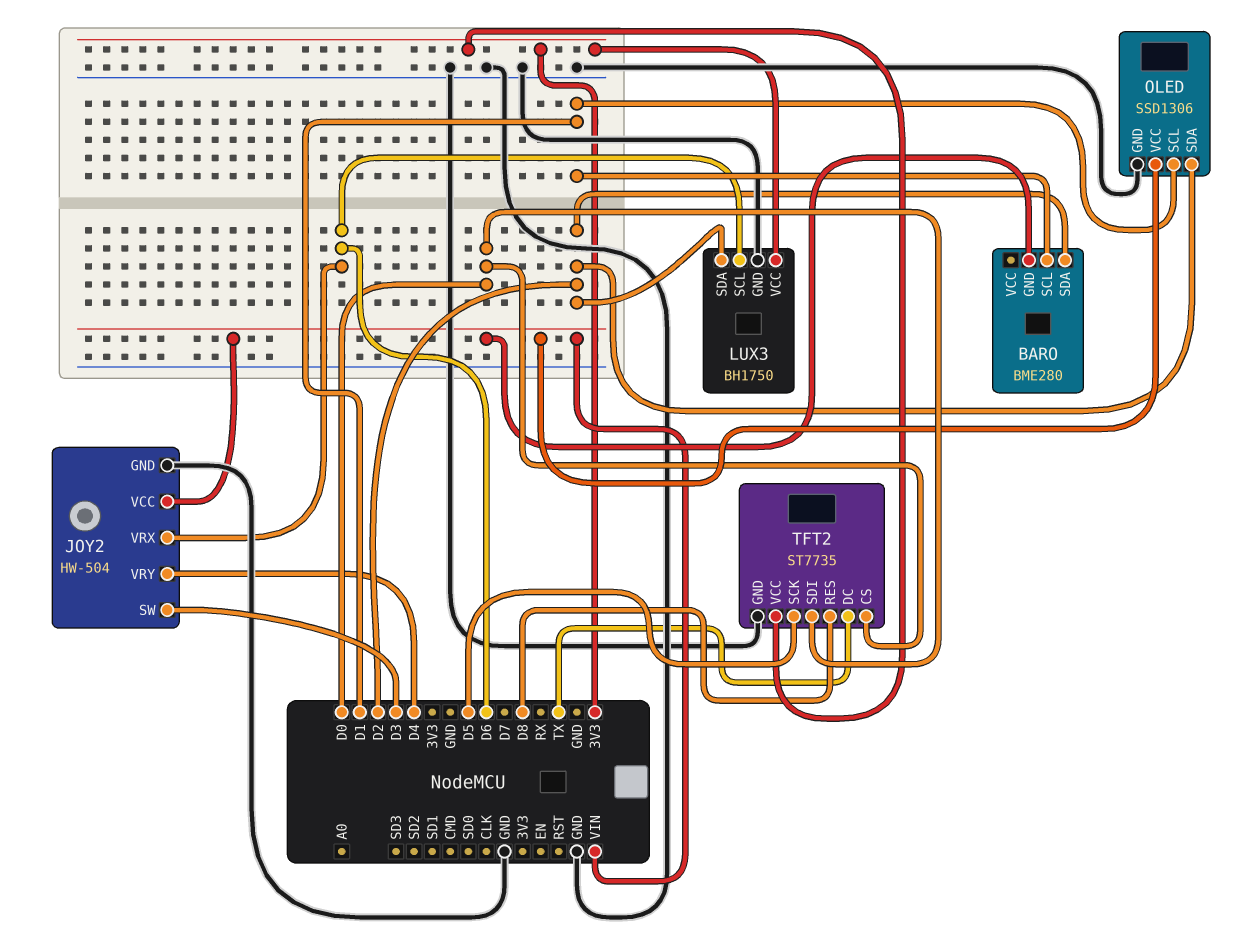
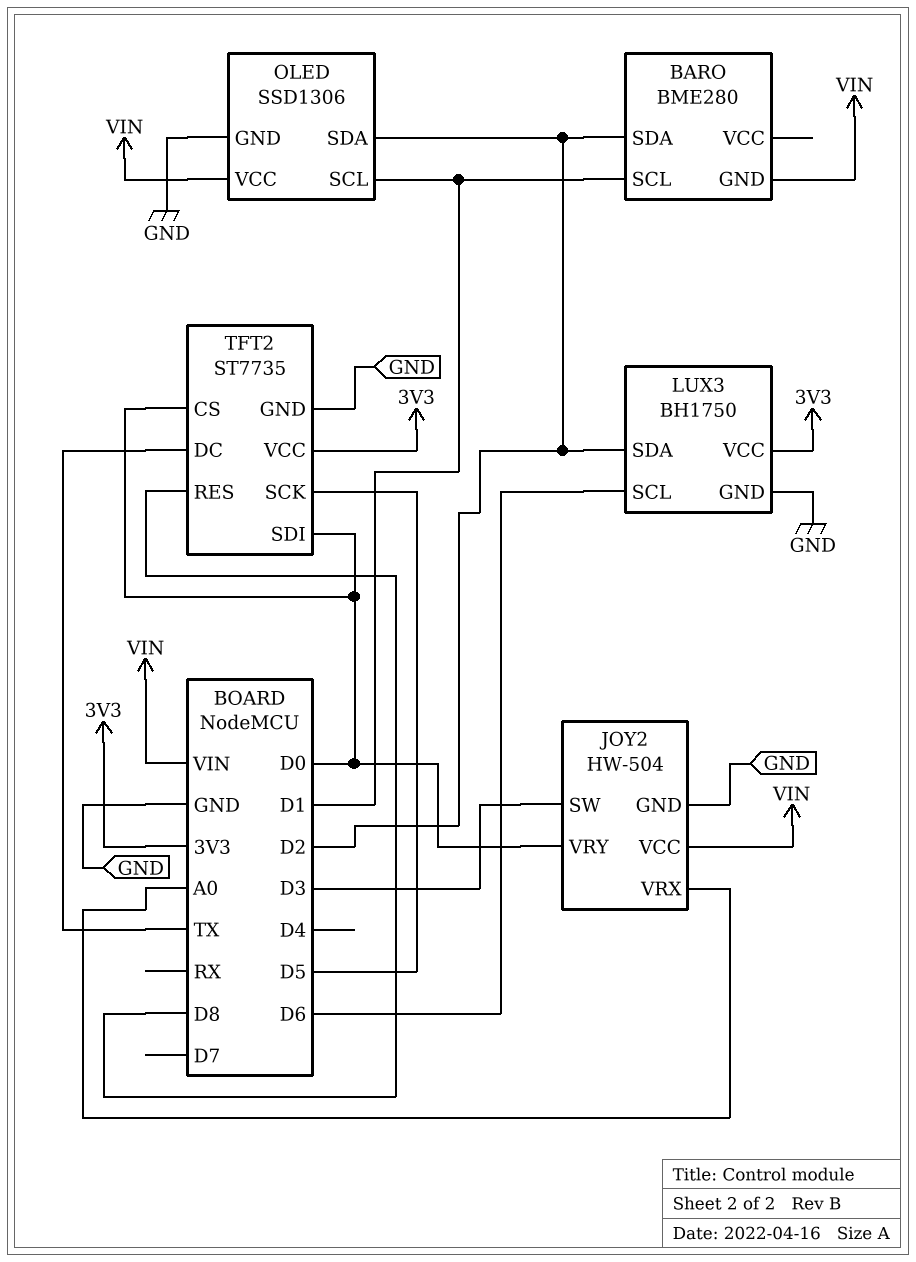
JOY2 pin VRX: D6 -> A0
JOY2 pin VRY: D4 -> D0

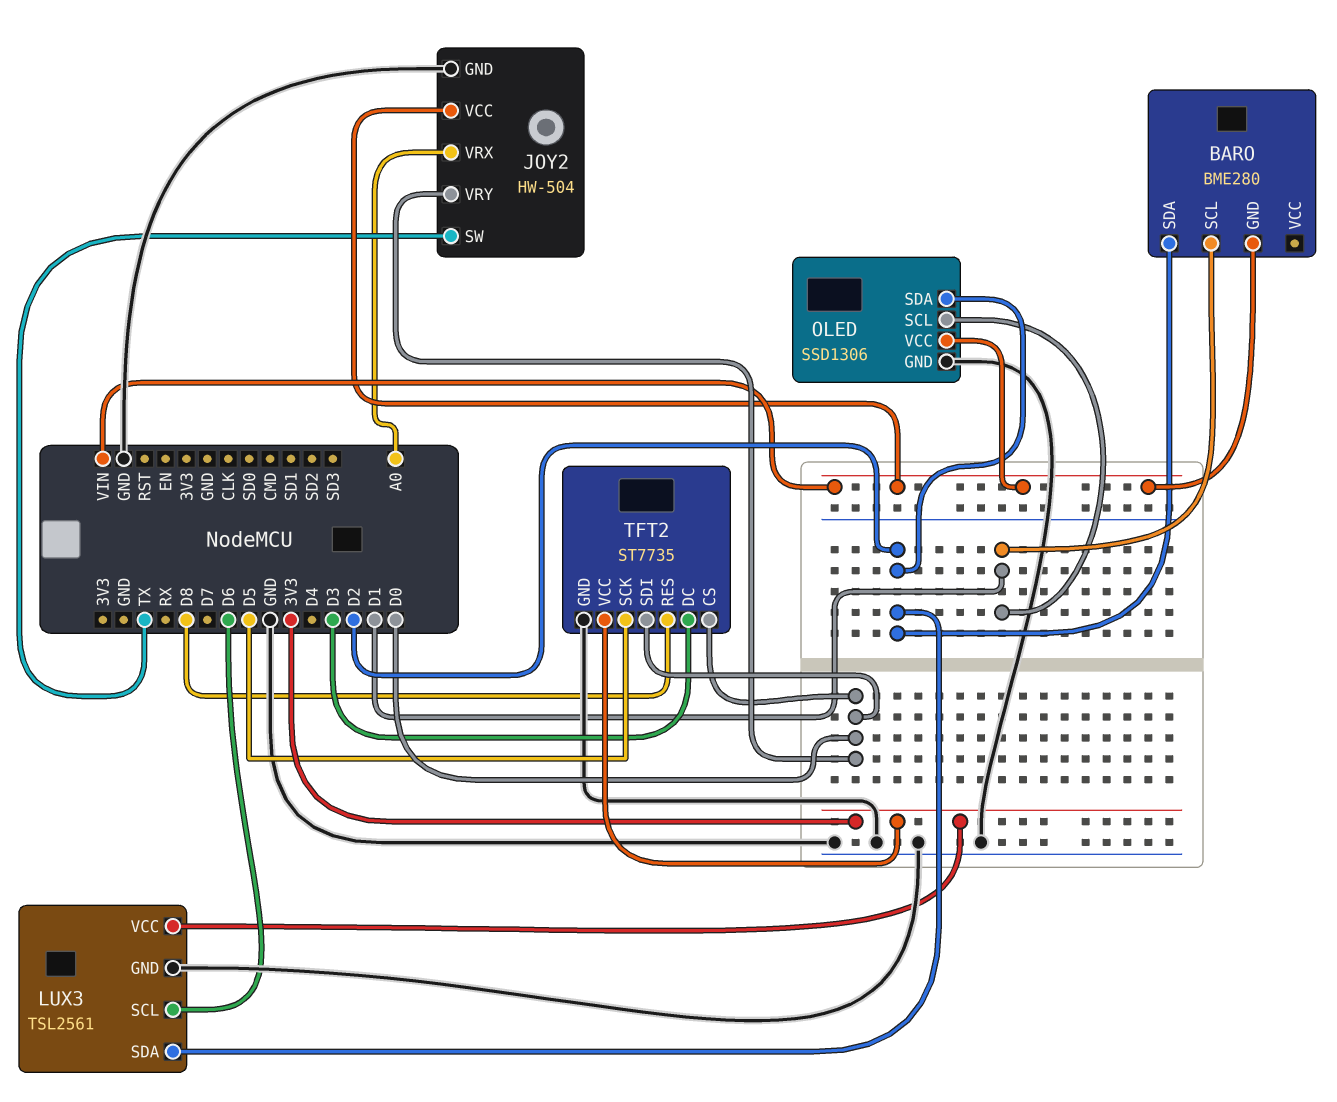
JOY2 pin SW: D3 -> TX
LUX3: BH1750 -> TSL2561
TFT2 pin DC: TX -> D3

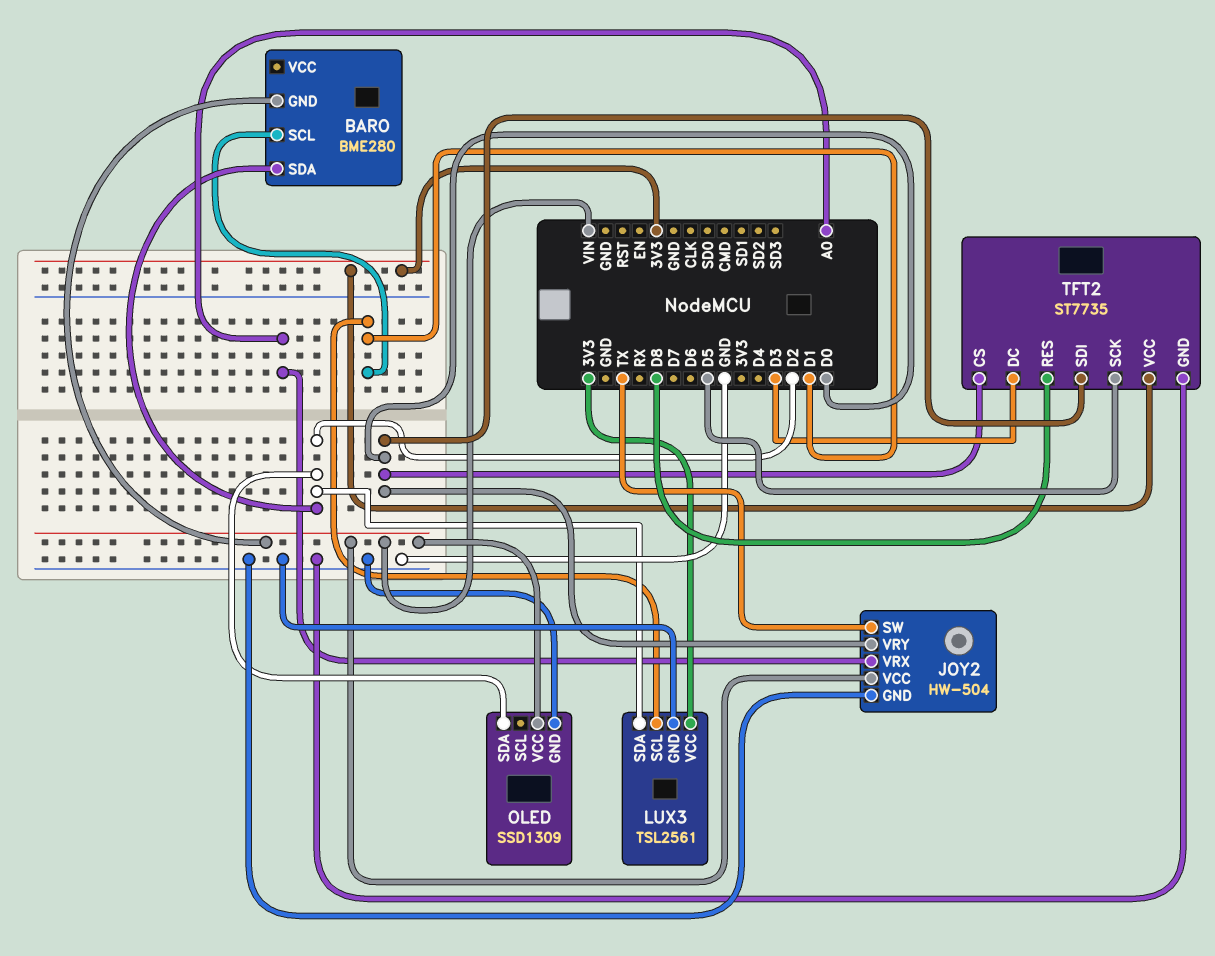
LUX3 pin SCL: D6 -> D1
OLED: SSD1306 -> SSD1309
OLED pin SCL: D1 -> none

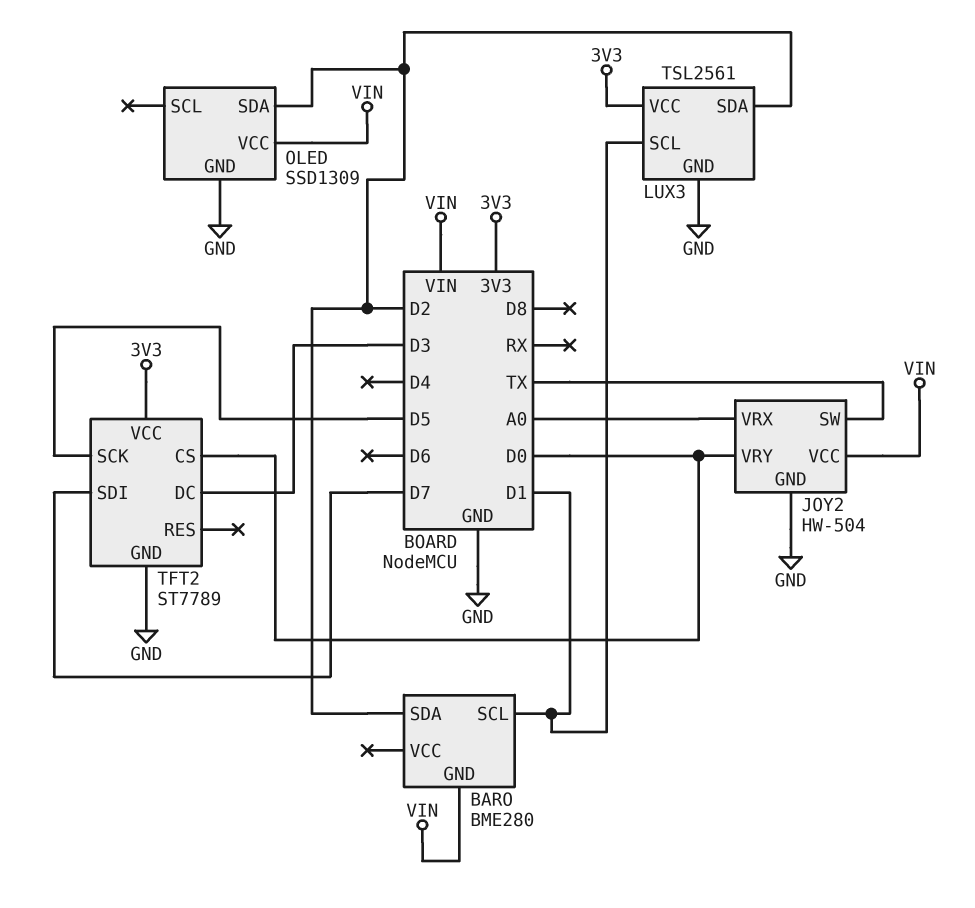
TFT2: ST7735 -> ST7789
TFT2 pin RES: D8 -> none
TFT2 pin SDI: D0 -> D7

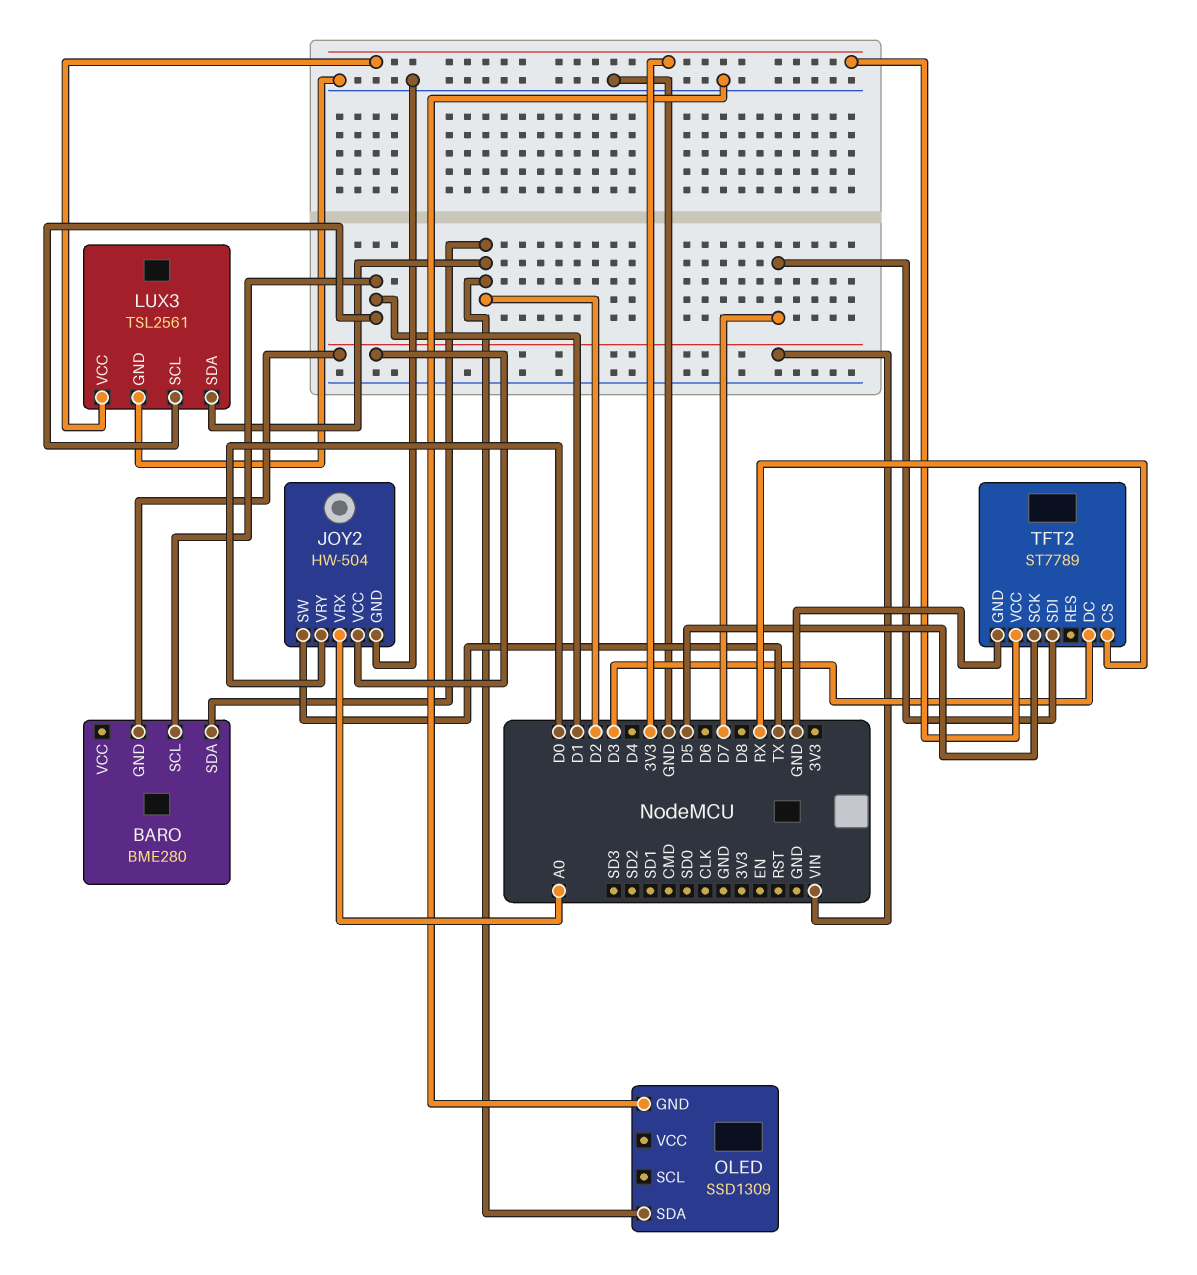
OLED pin VCC: VIN -> none
TFT2 pin CS: D0 -> RX

